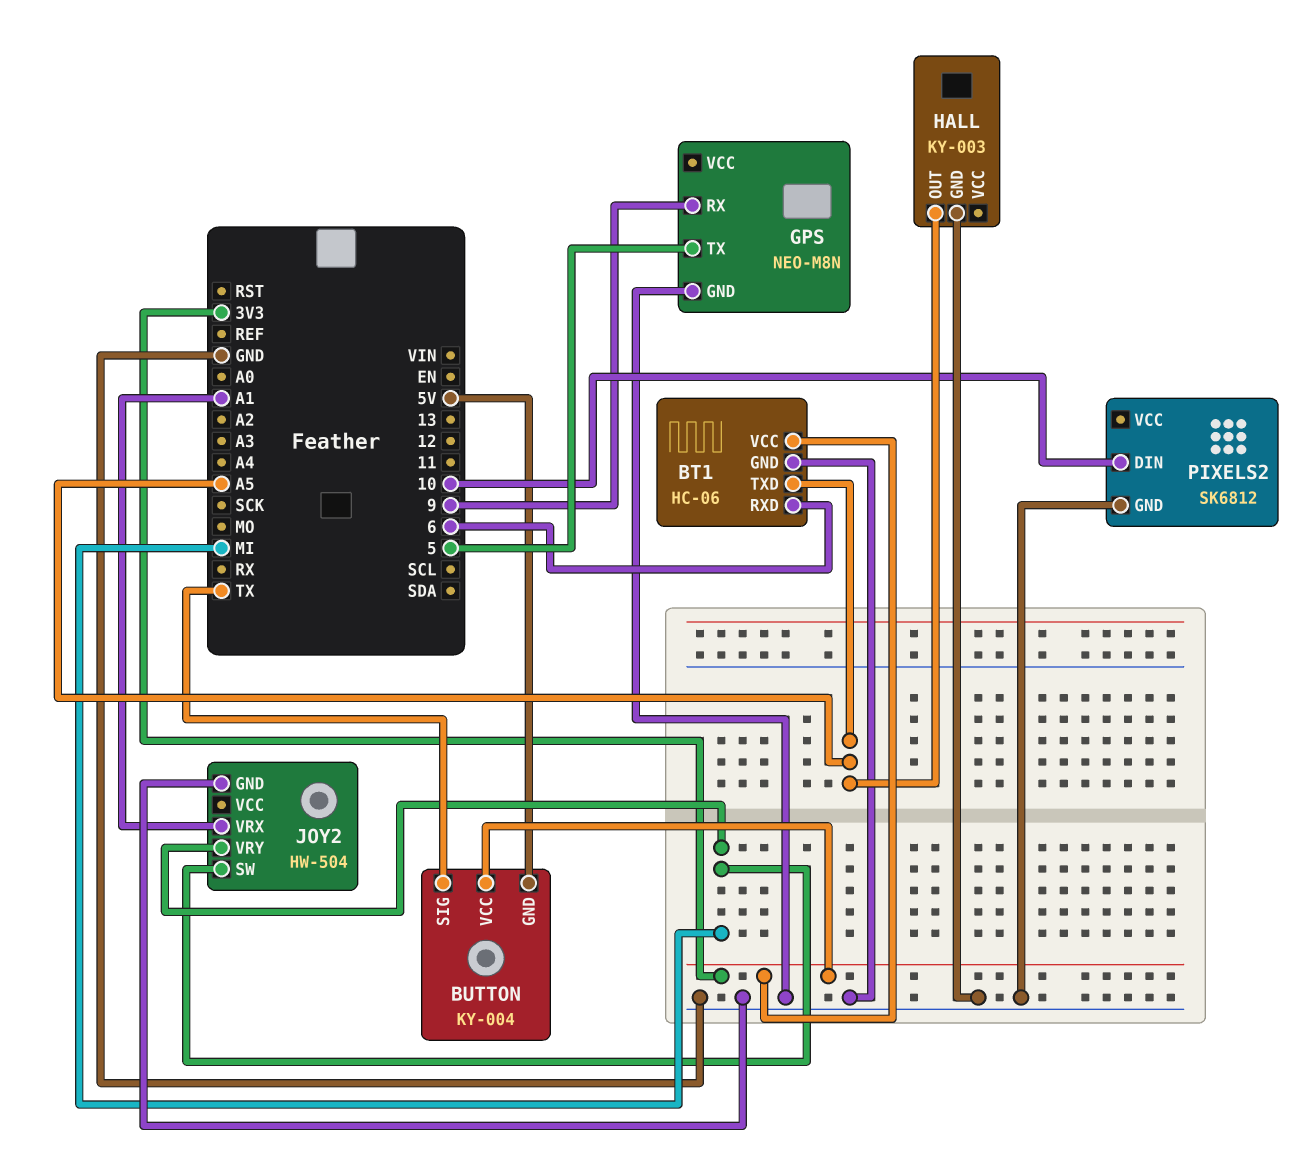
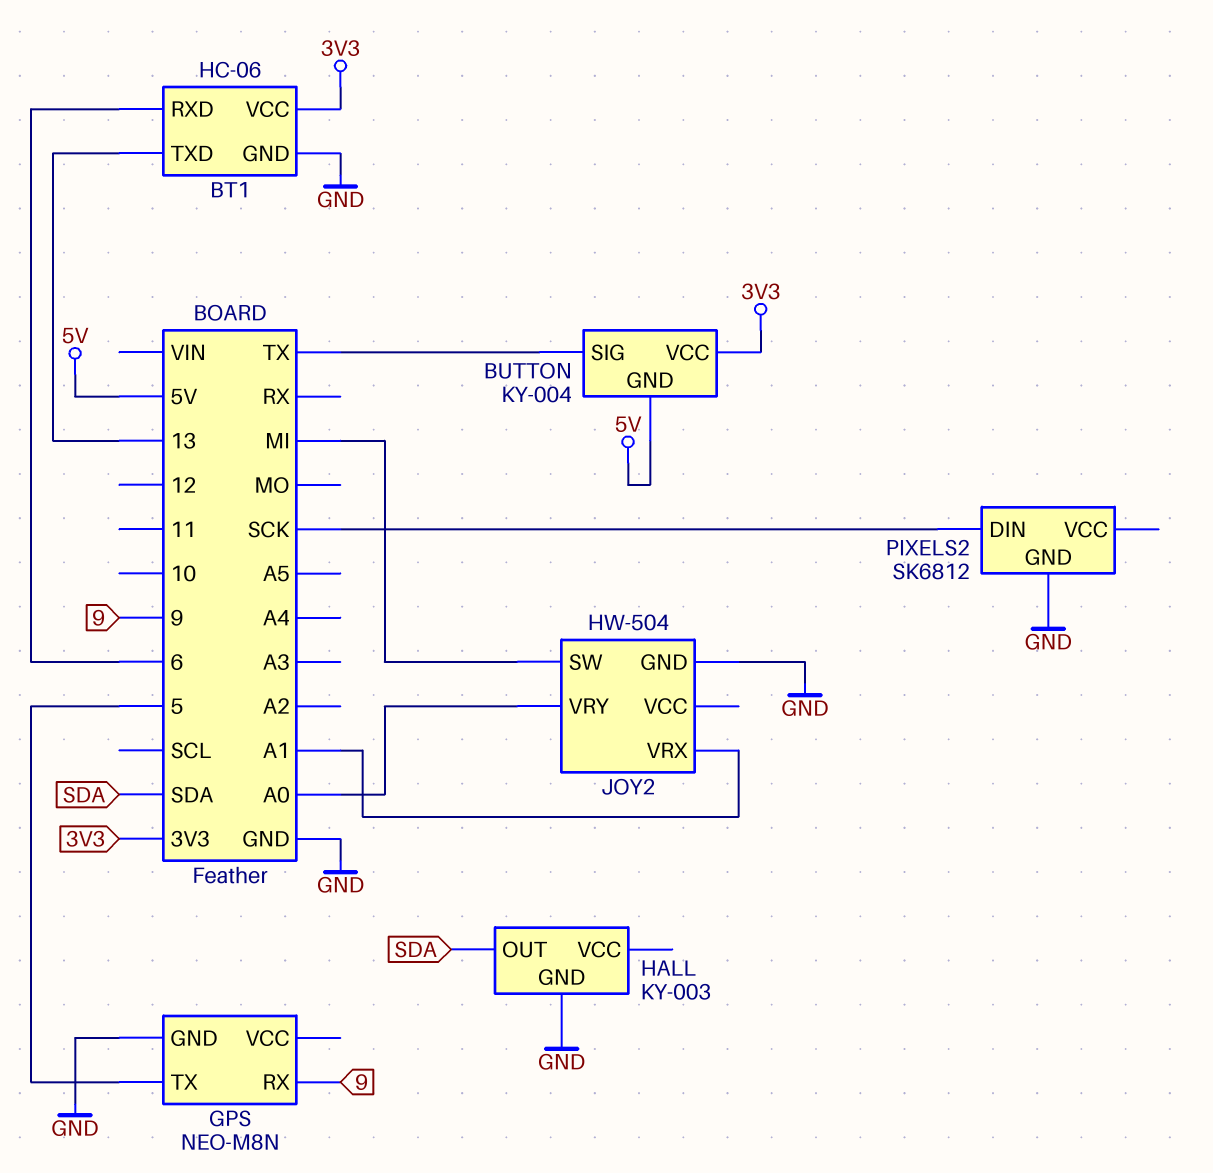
BT1 pin TXD: A5 -> 13
HALL pin OUT: A5 -> SDA
JOY2 pin VRY: MI -> A0
PIXELS2 pin DIN: 10 -> SCK

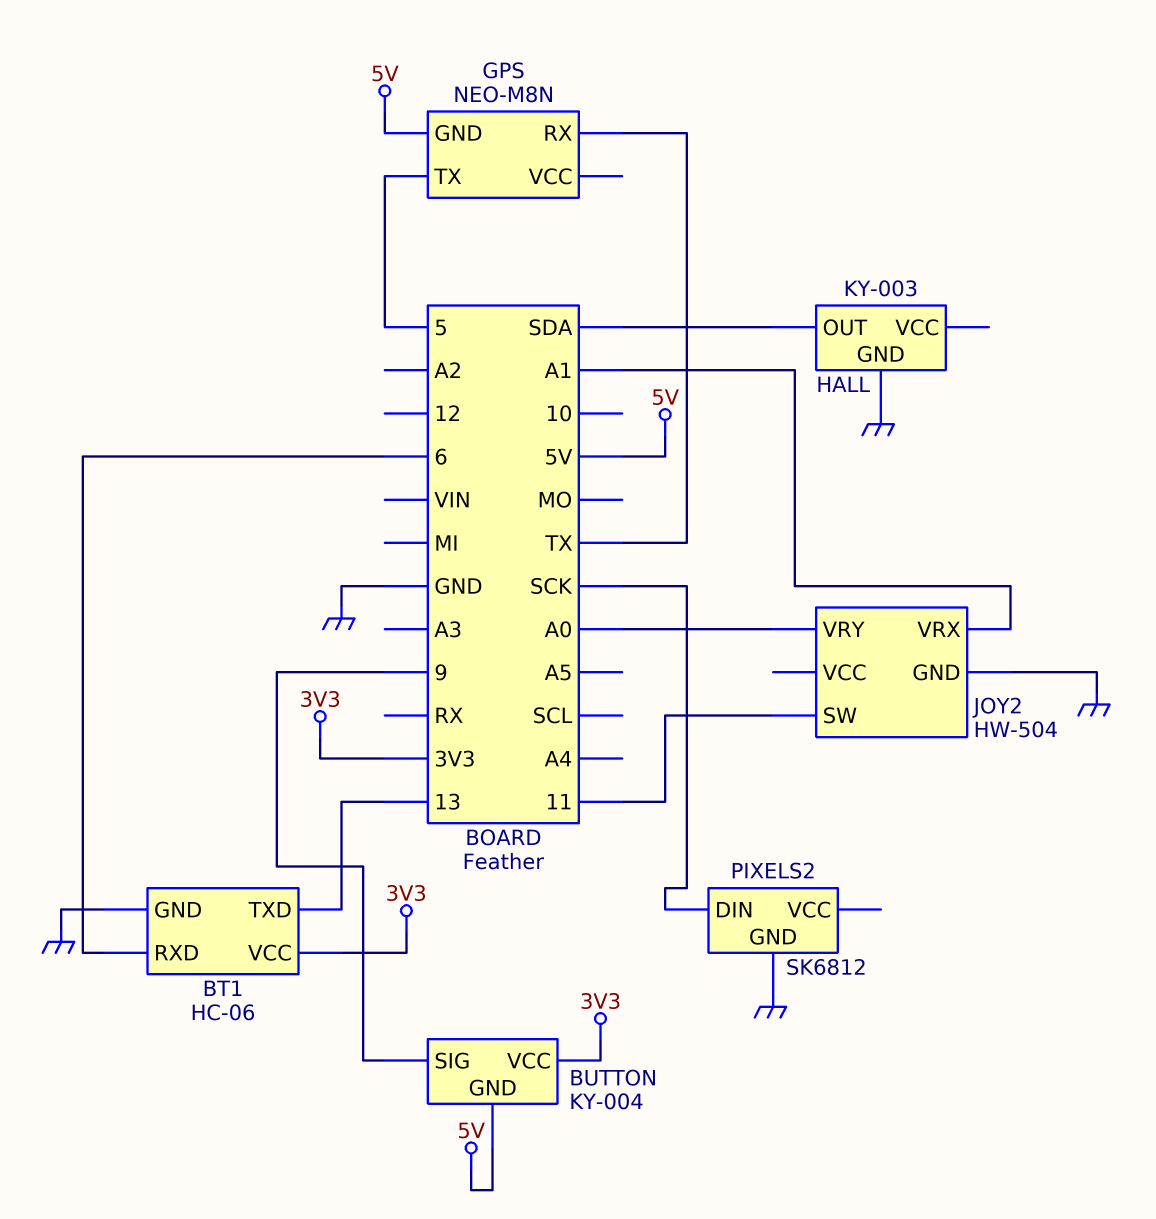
BUTTON pin SIG: TX -> 9
GPS pin GND: GND -> 5V
GPS pin RX: 9 -> TX
JOY2 pin SW: MI -> 11

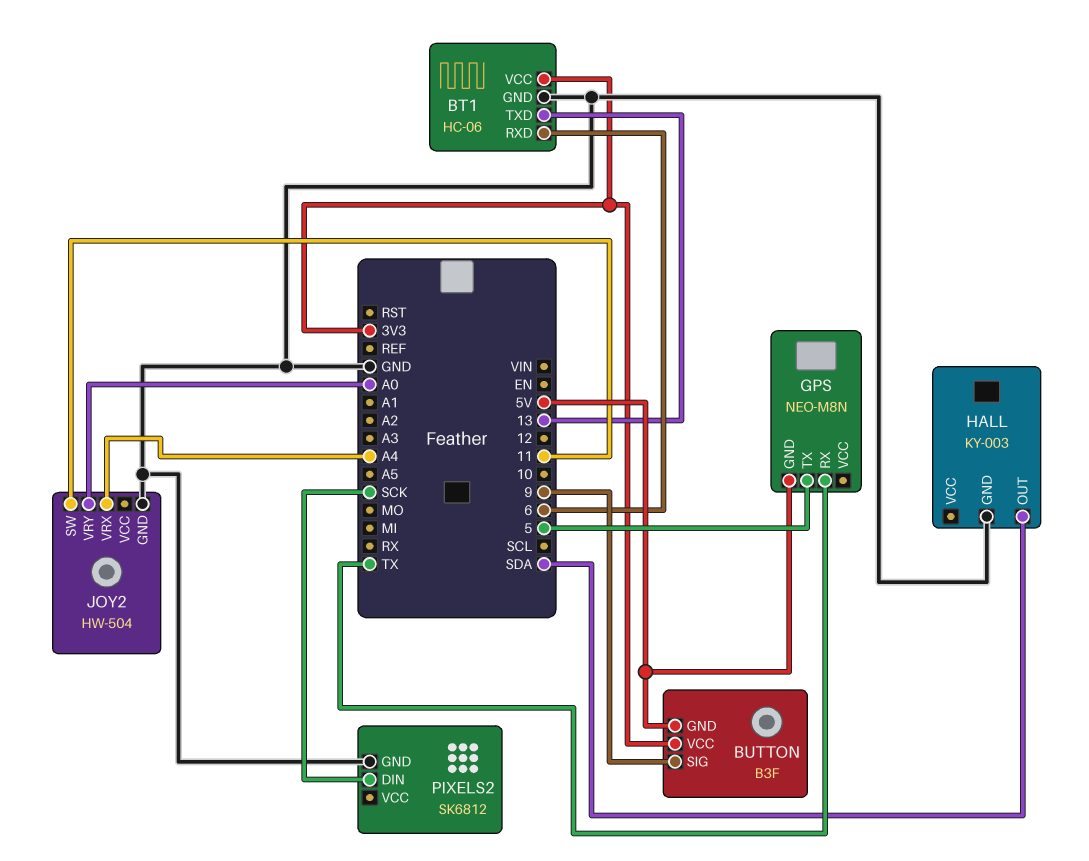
BUTTON: KY-004 -> B3F
JOY2 pin VRX: A1 -> A4

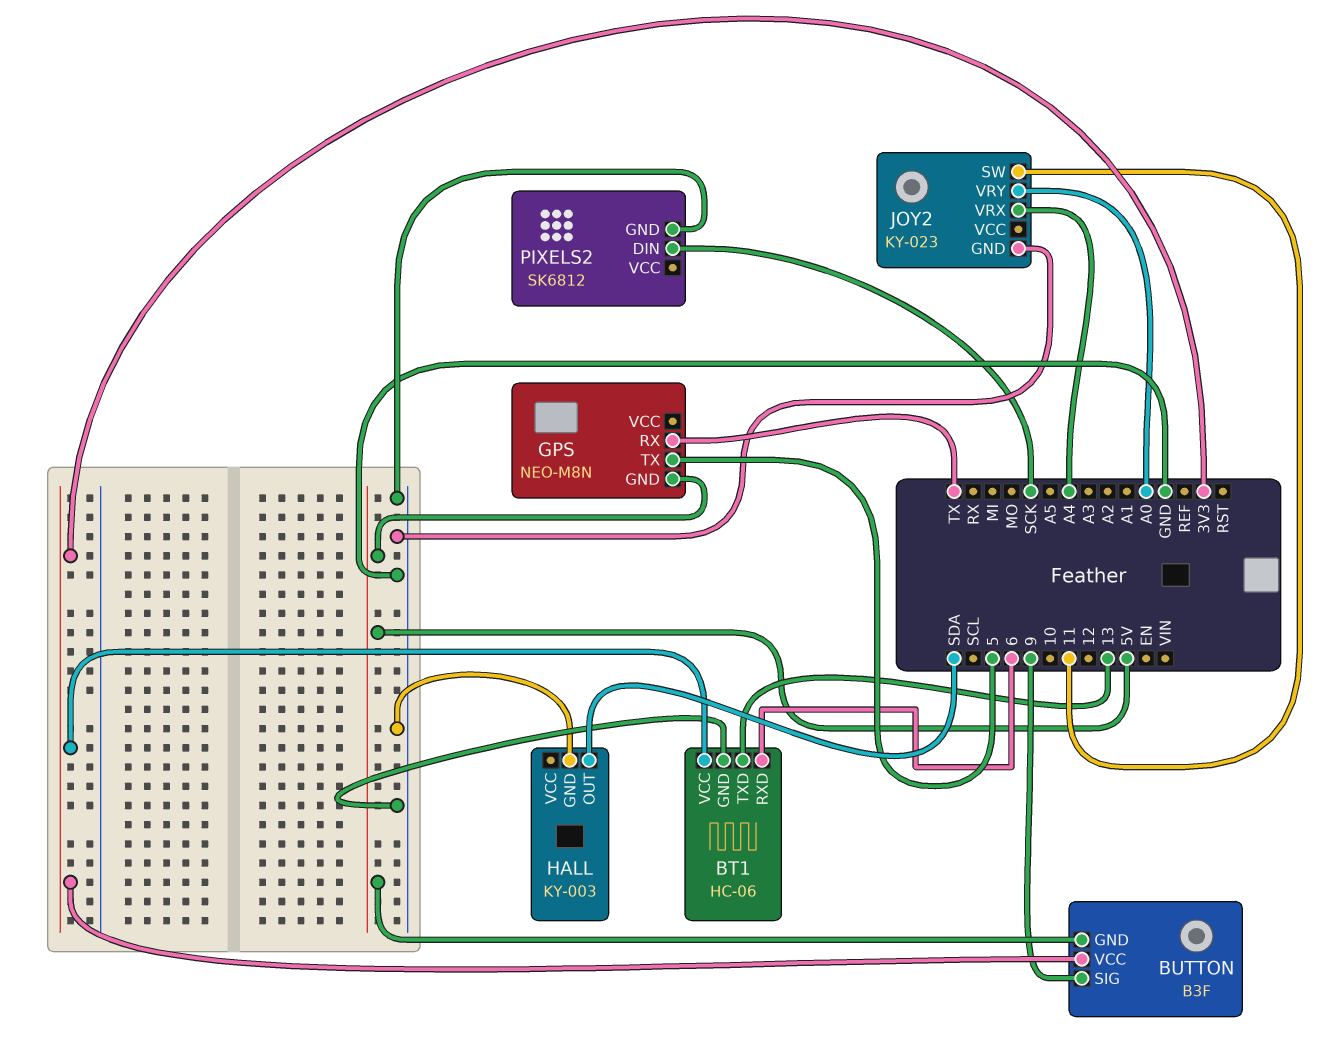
JOY2: HW-504 -> KY-023

